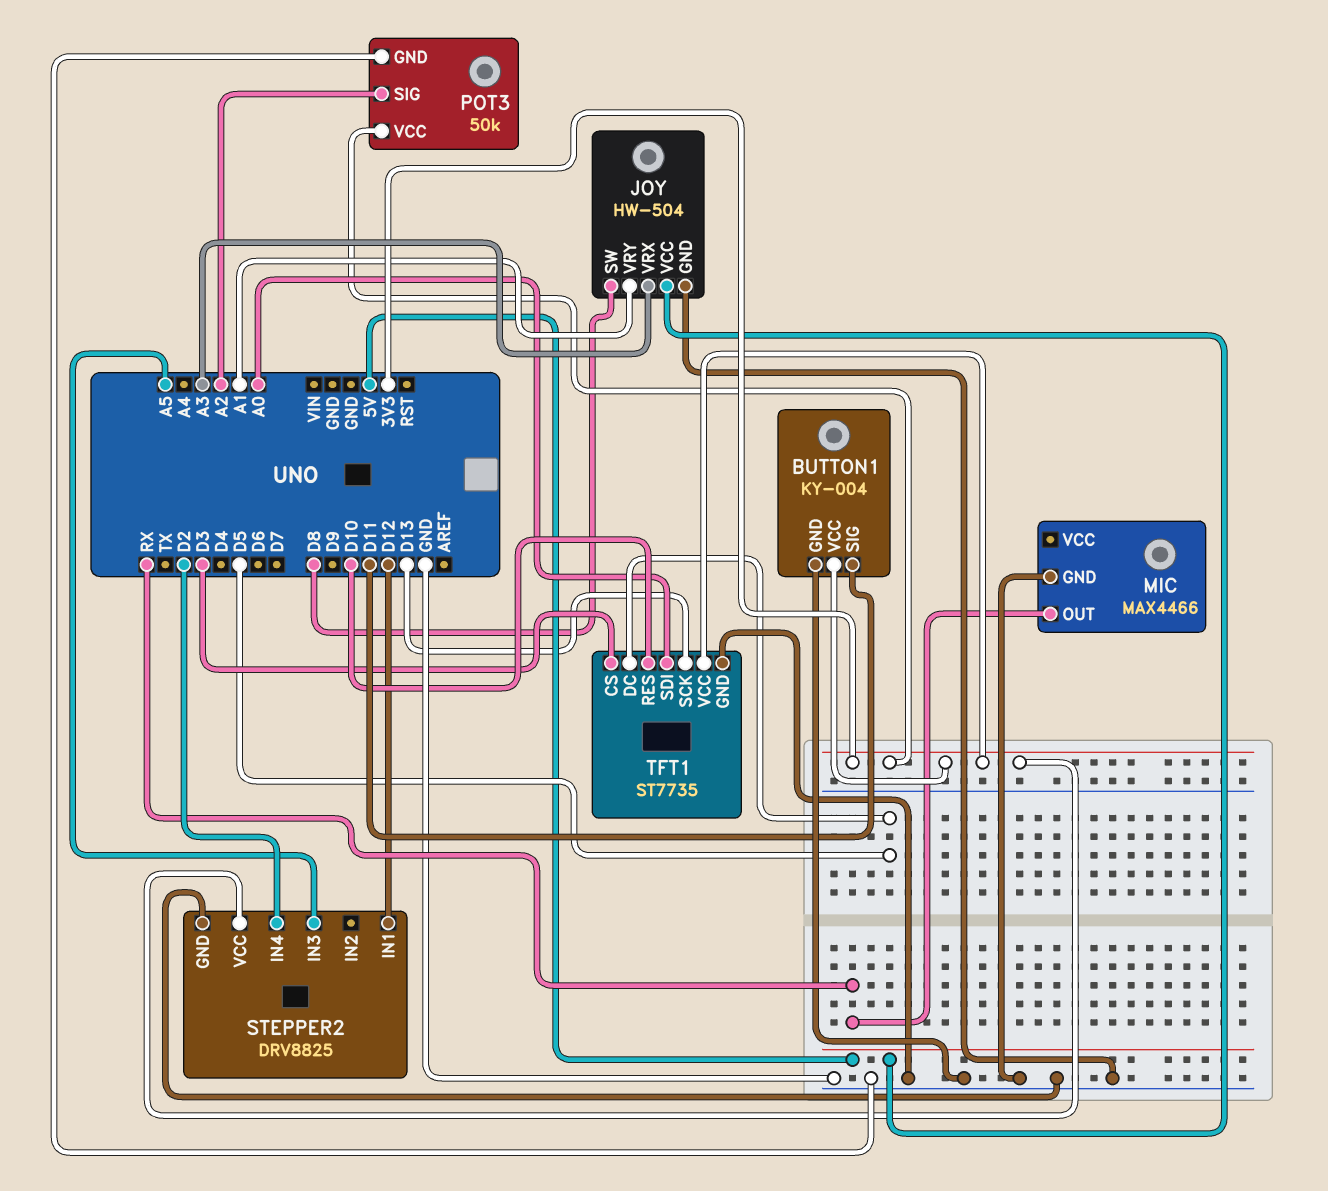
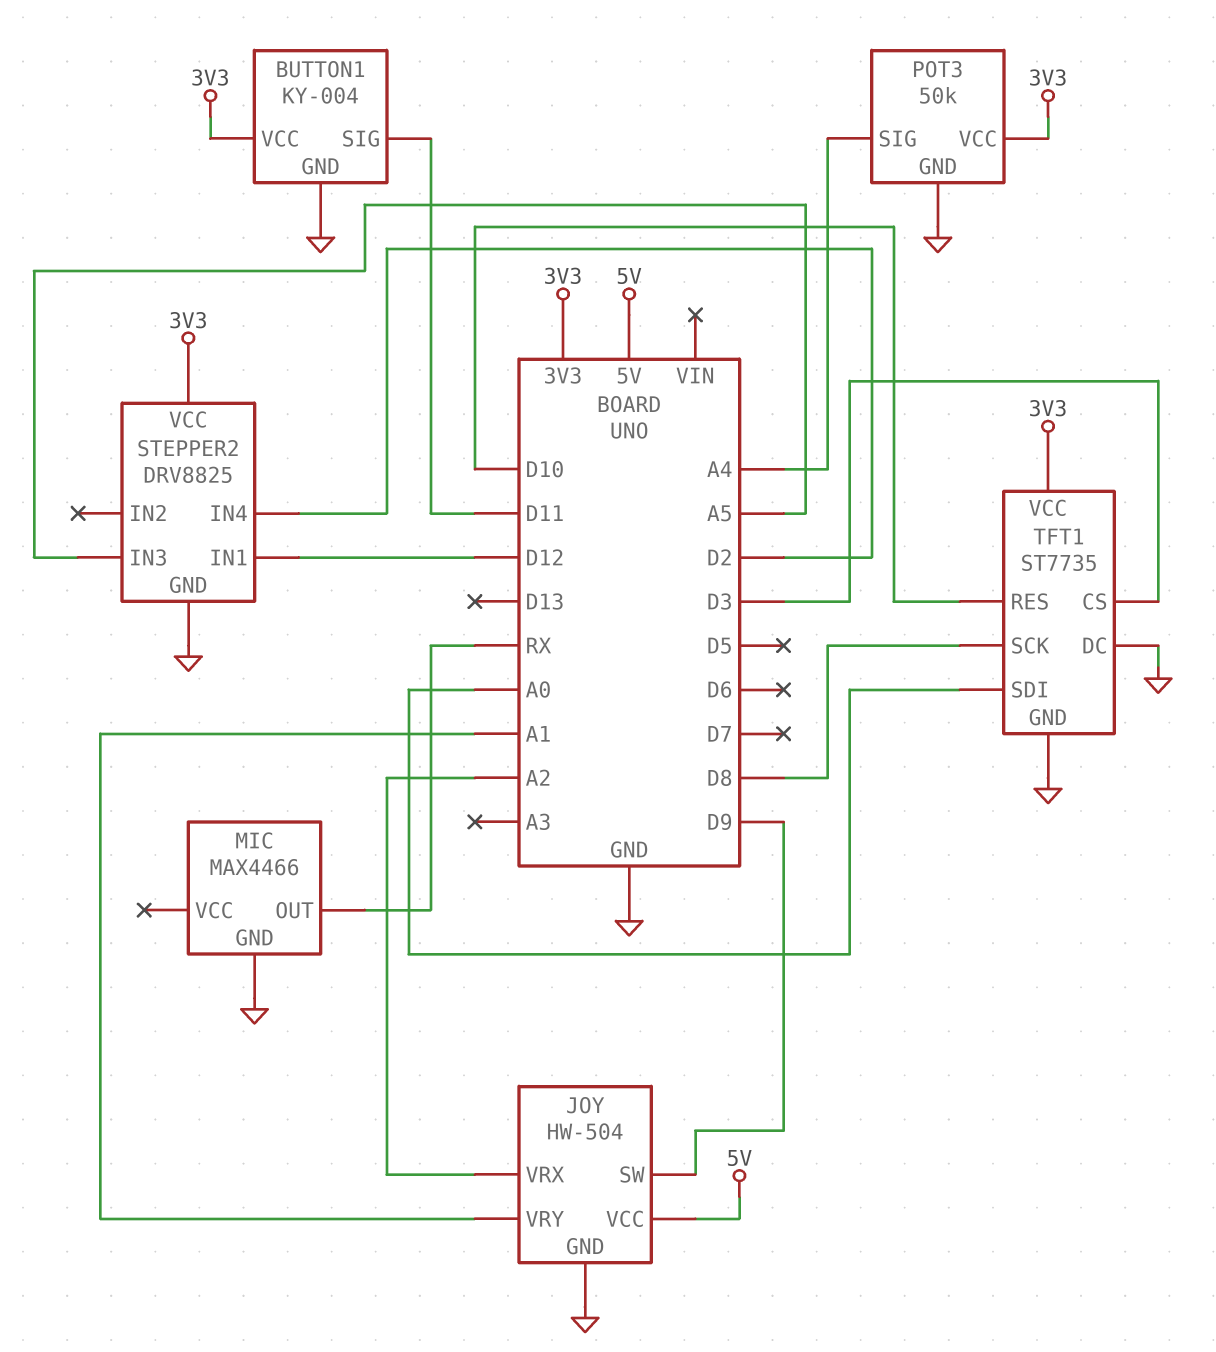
JOY pin SW: D8 -> D9
JOY pin VRX: A3 -> A2
POT3 pin SIG: A2 -> A4
TFT1 pin DC: D5 -> GND
TFT1 pin SCK: D13 -> D8

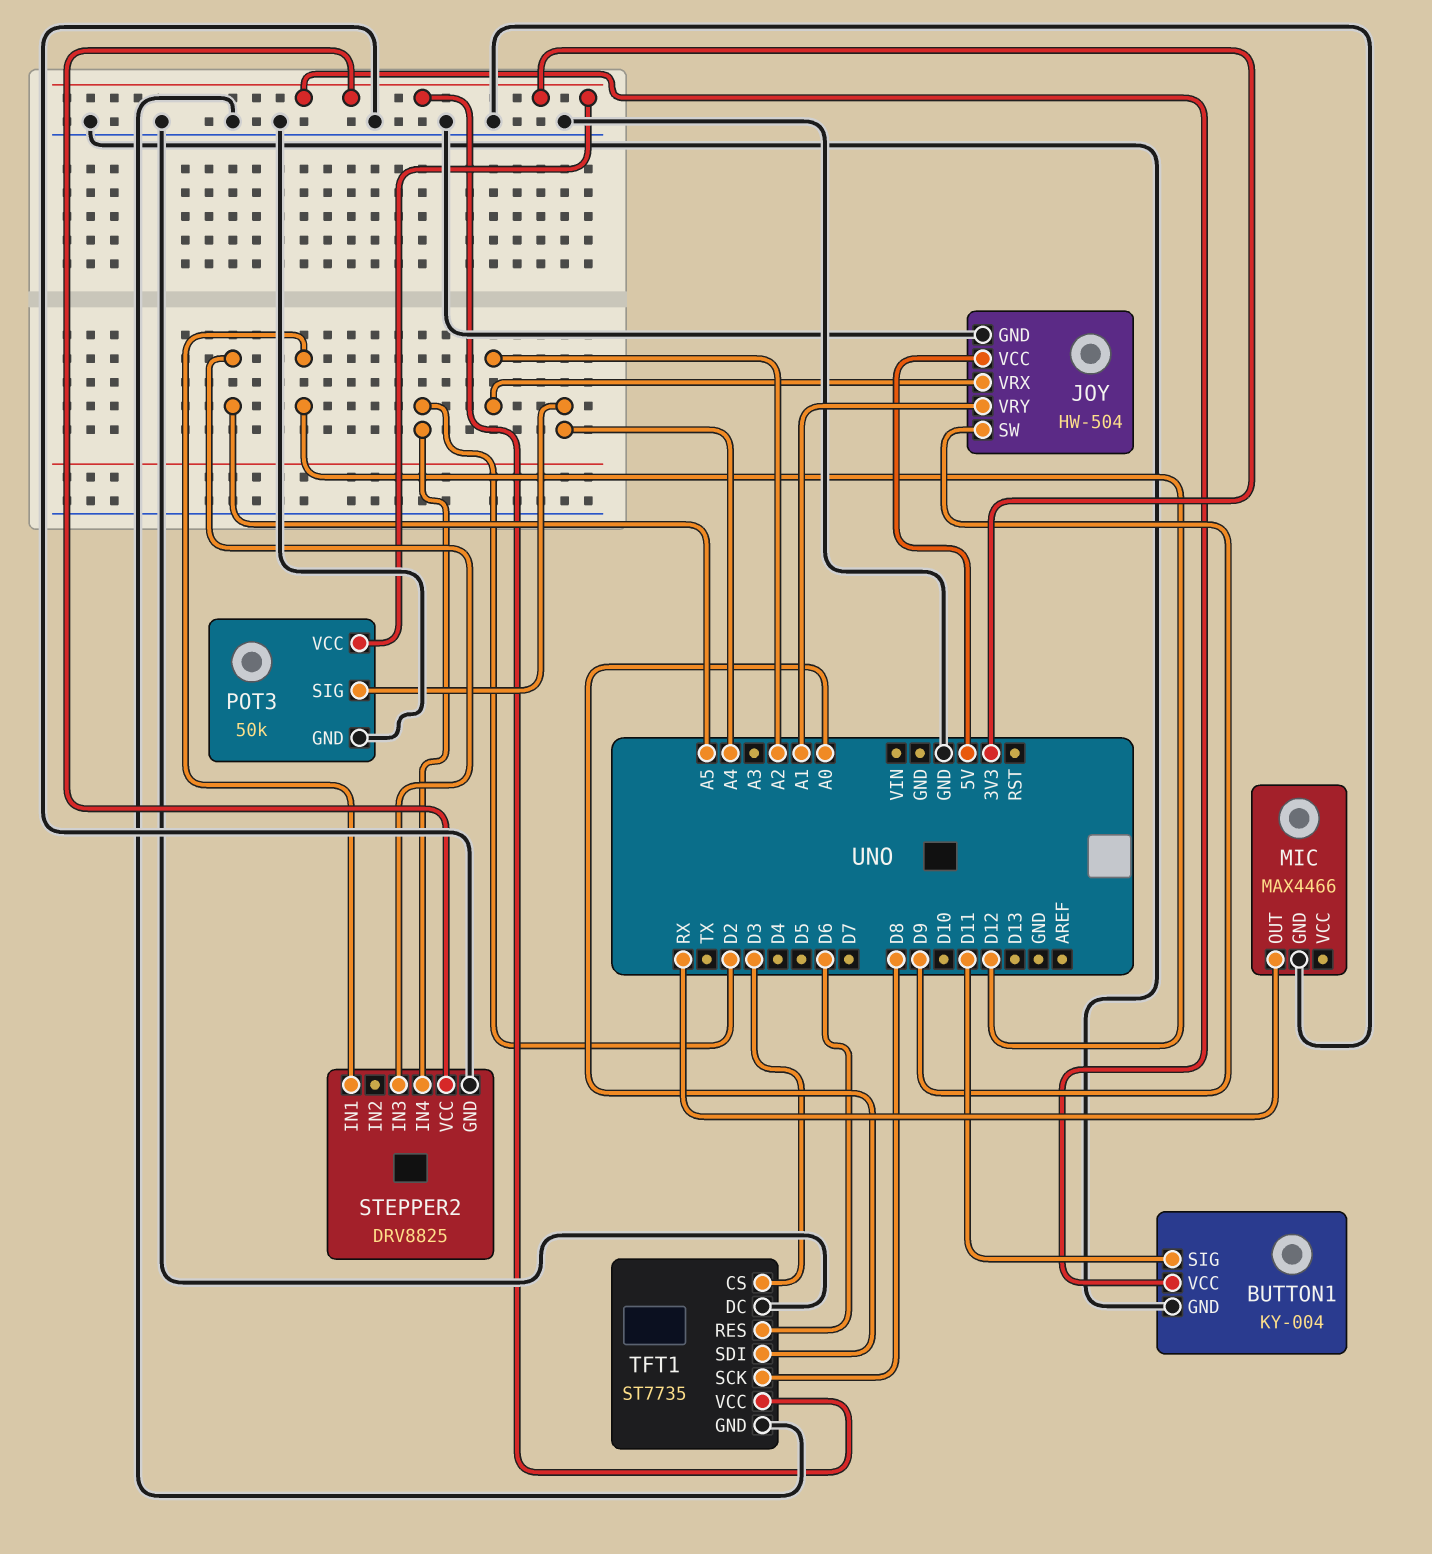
TFT1 pin RES: D10 -> D6

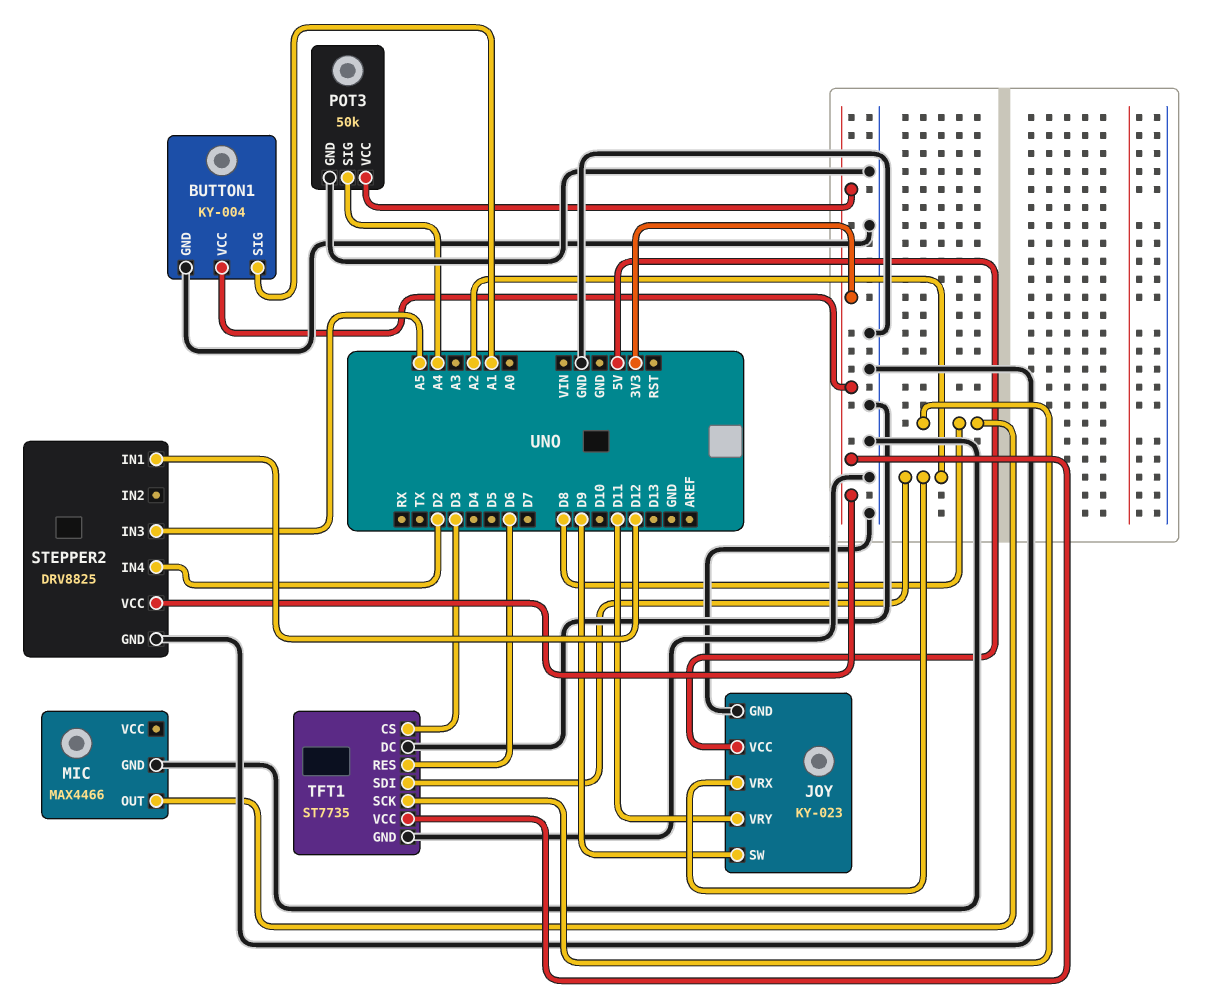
BUTTON1 pin SIG: D11 -> A1
JOY: HW-504 -> KY-023
JOY pin VRY: A1 -> D11
MIC pin OUT: RX -> D8
TFT1 pin SDI: A0 -> A2

